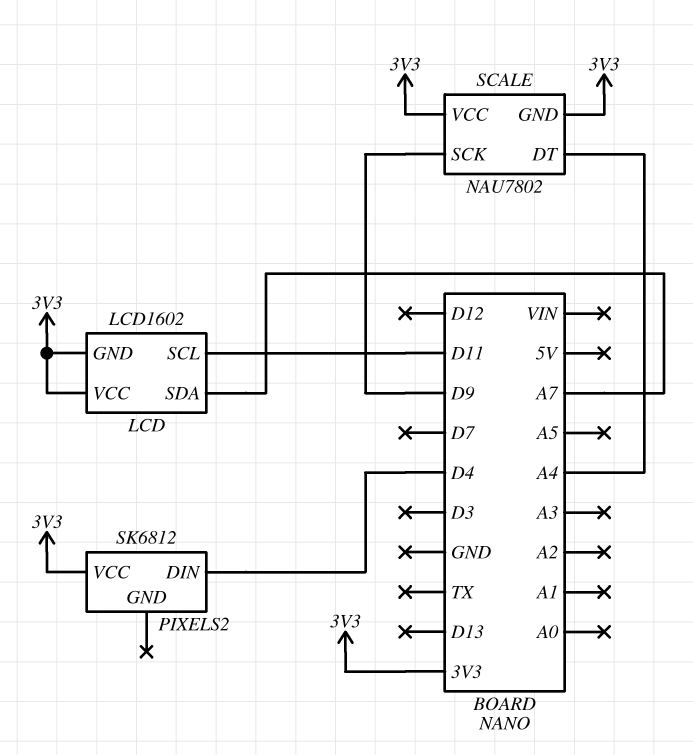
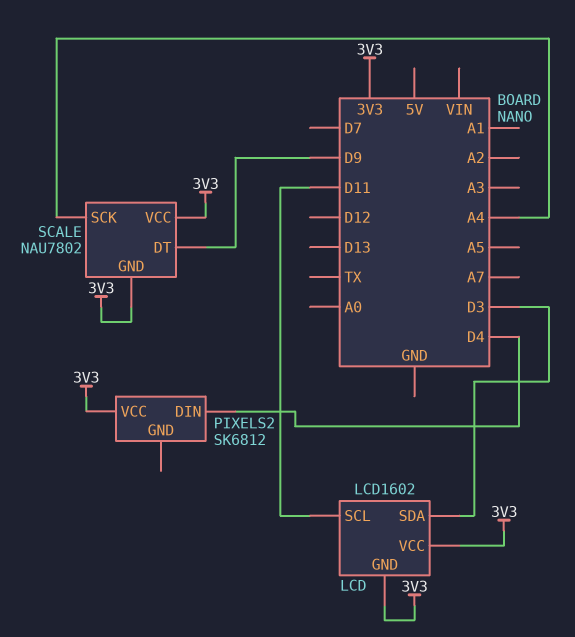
LCD pin SDA: A7 -> D3
SCALE pin DT: A4 -> D9
SCALE pin SCK: D9 -> A4

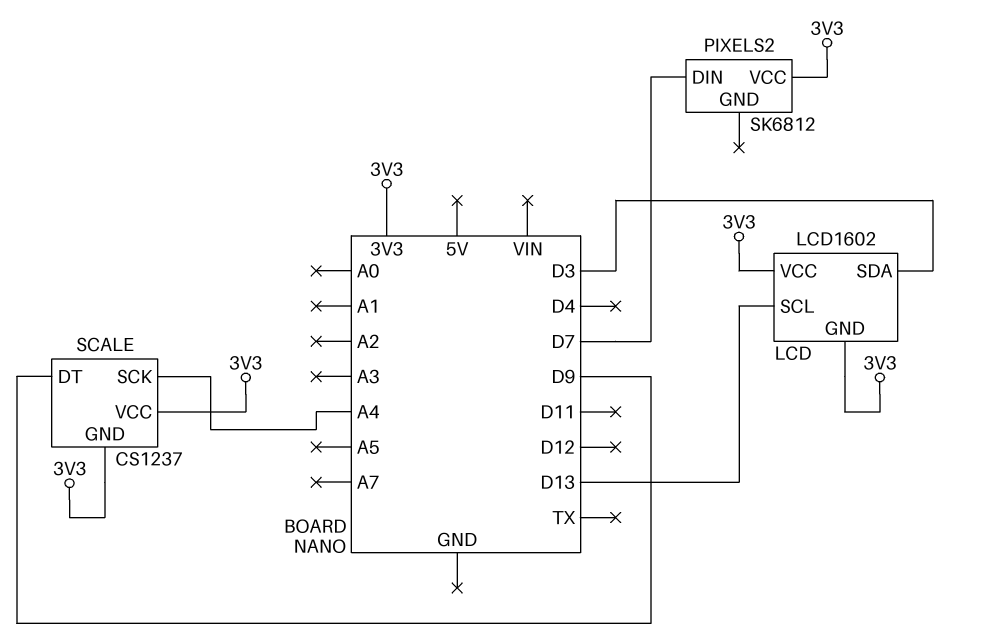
LCD pin SCL: D11 -> D13
PIXELS2 pin DIN: D4 -> D7
SCALE: NAU7802 -> CS1237

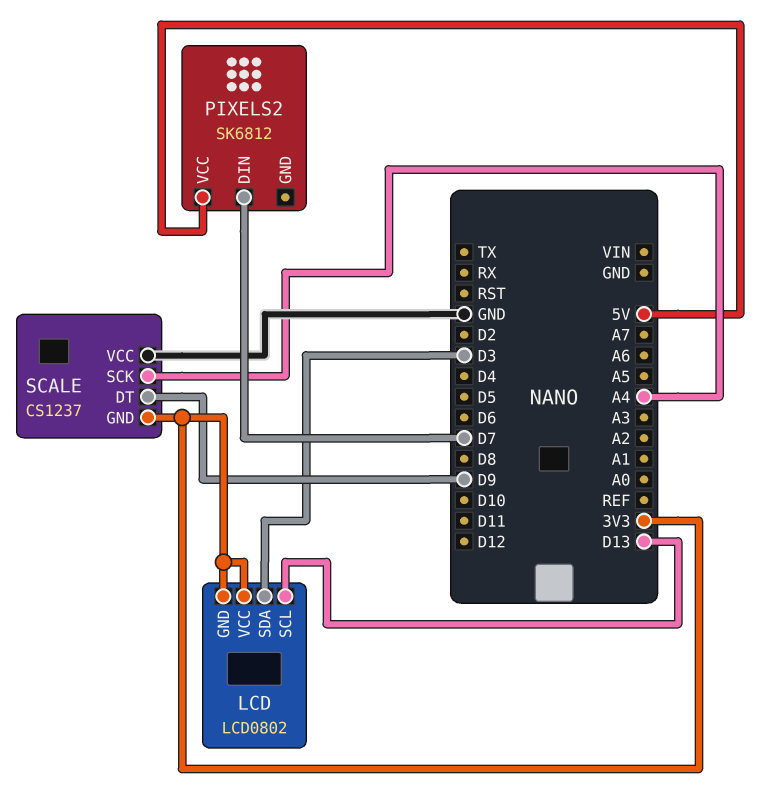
LCD: LCD1602 -> LCD0802
PIXELS2 pin VCC: 3V3 -> 5V
SCALE pin VCC: 3V3 -> GND

